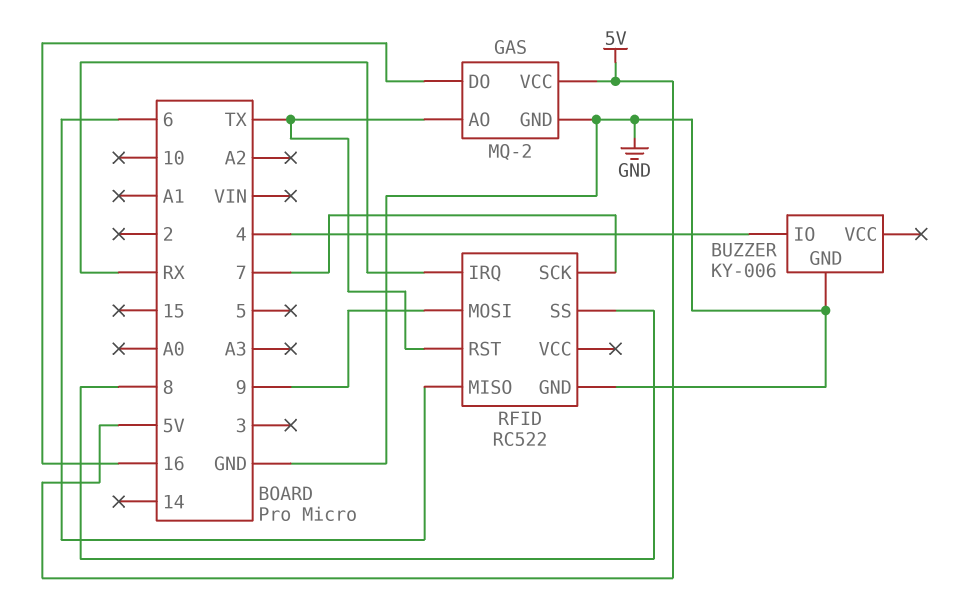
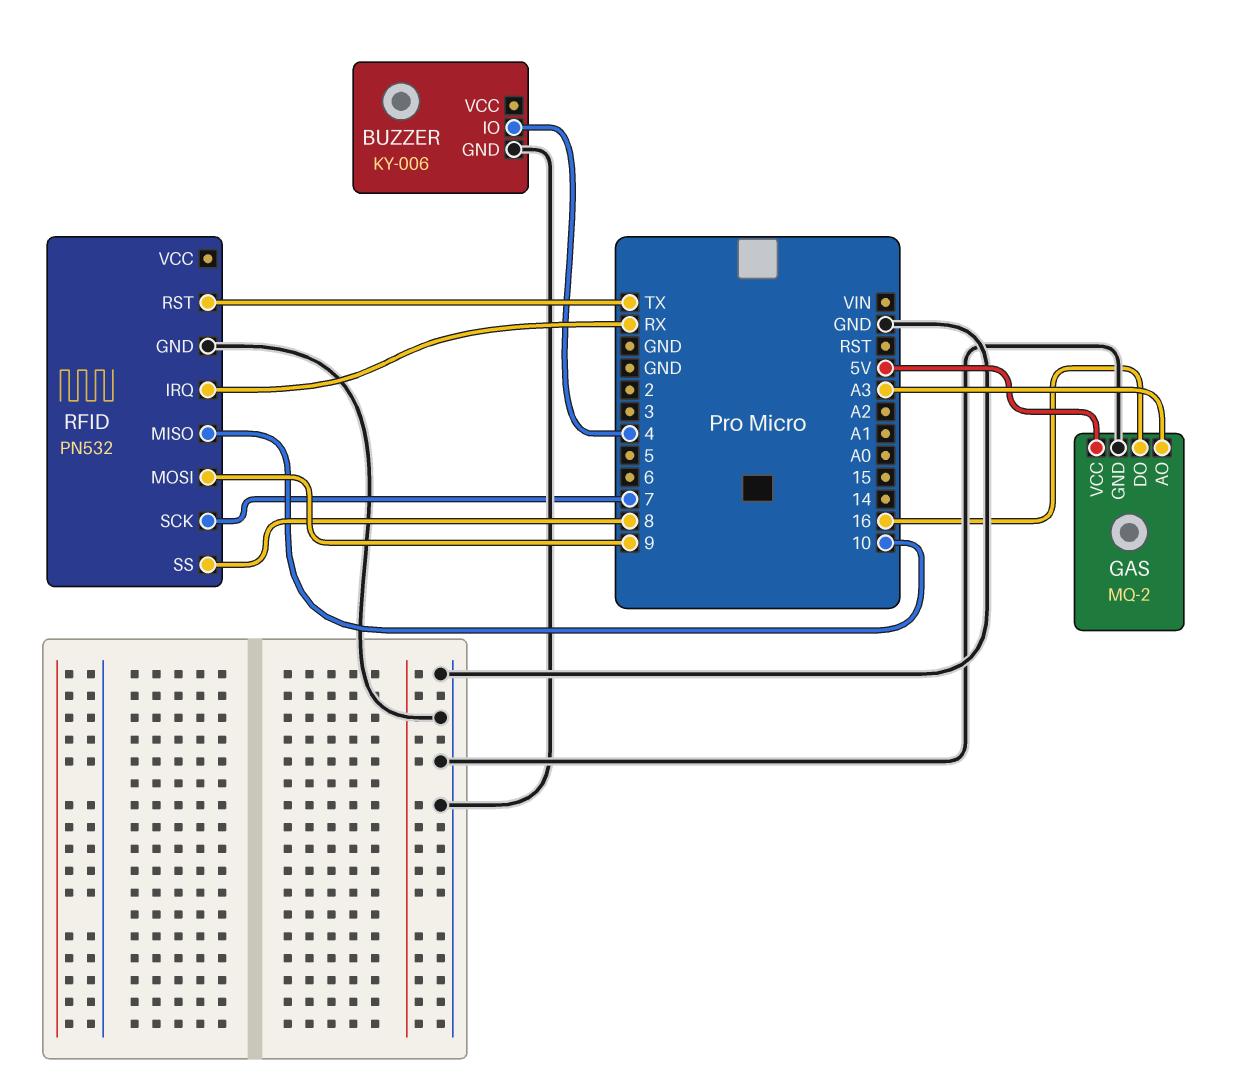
GAS pin AO: TX -> A3
RFID: RC522 -> PN532
RFID pin MISO: 6 -> 10

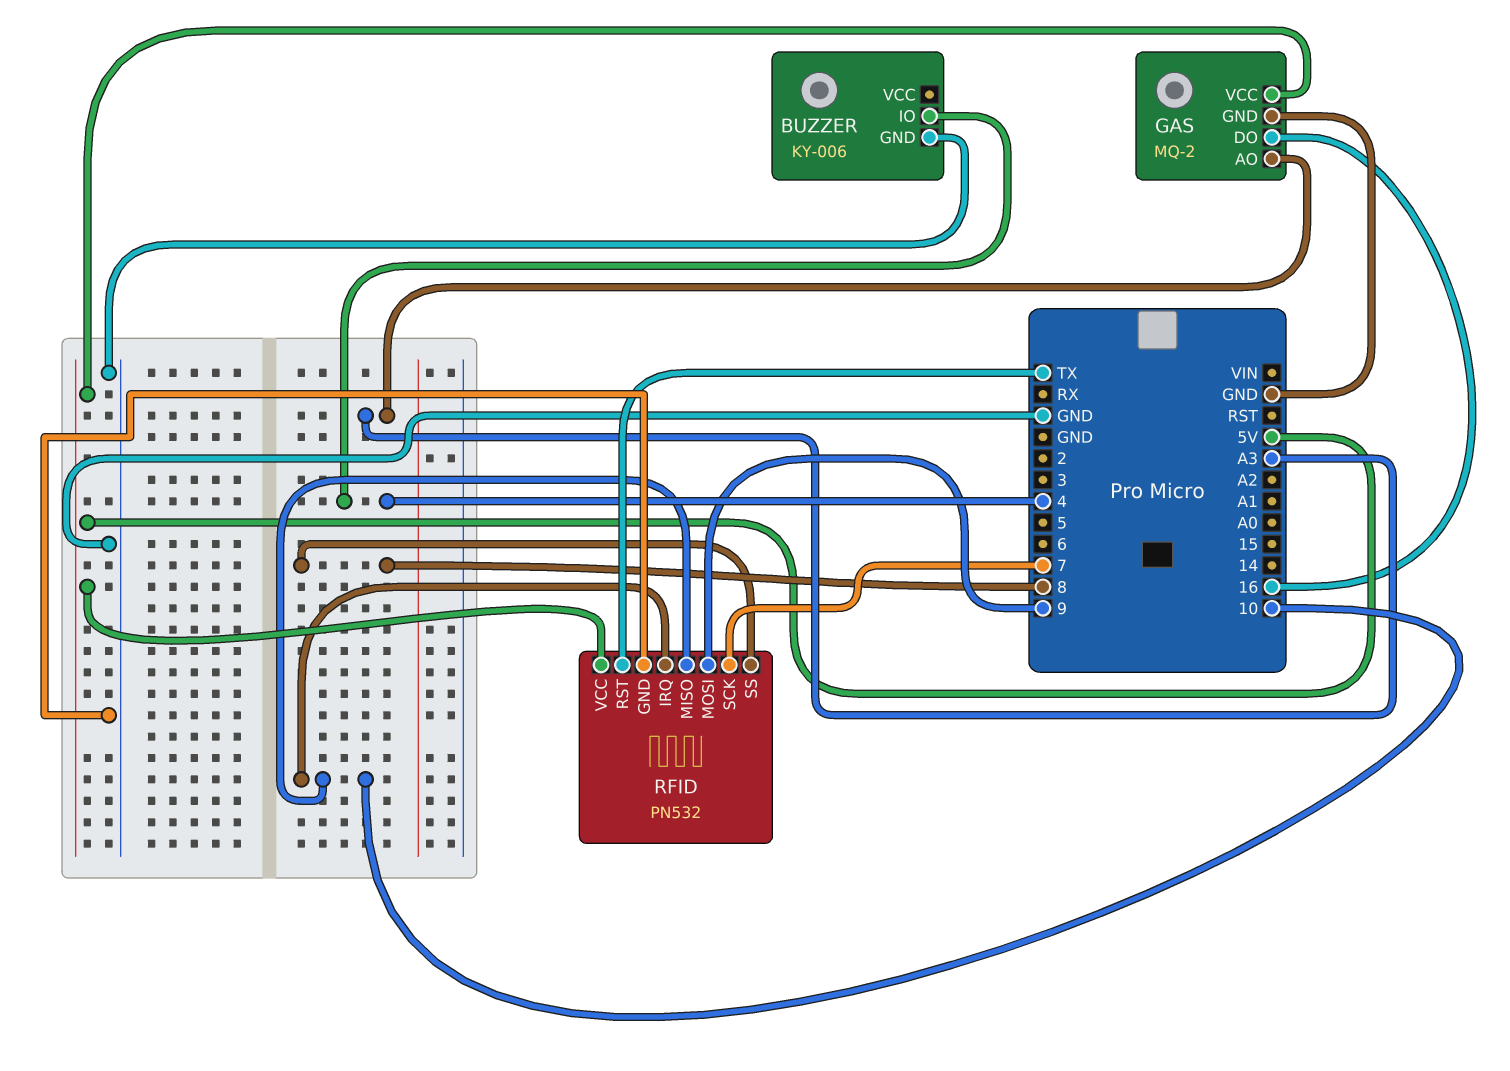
RFID pin IRQ: RX -> 10
RFID pin VCC: none -> 5V

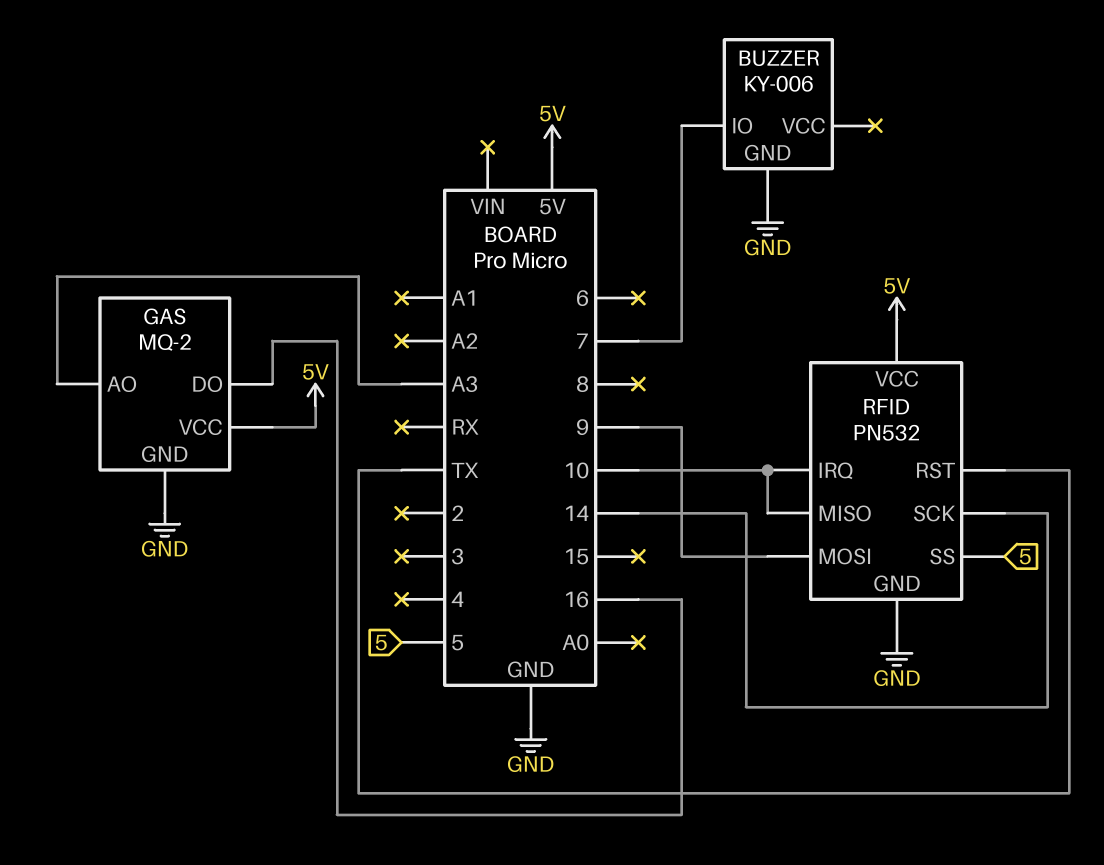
BUZZER pin IO: 4 -> 7
RFID pin SCK: 7 -> 14
RFID pin SS: 8 -> 5

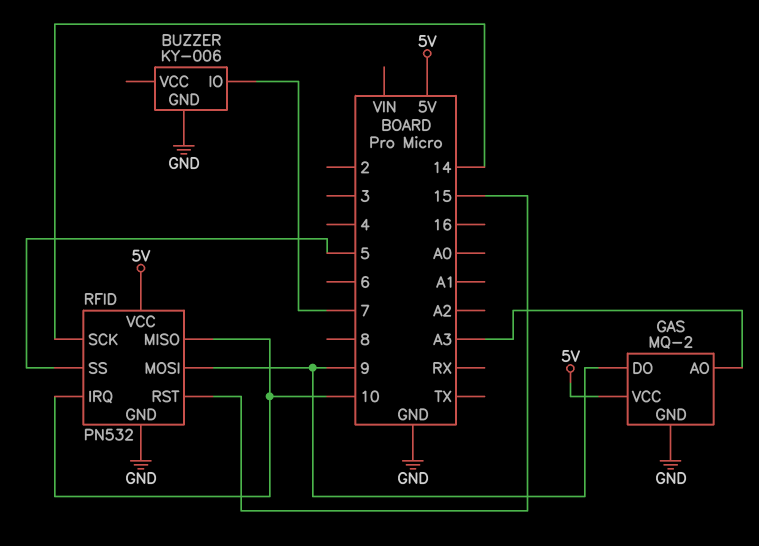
GAS pin DO: 16 -> 9
RFID pin RST: TX -> 15

